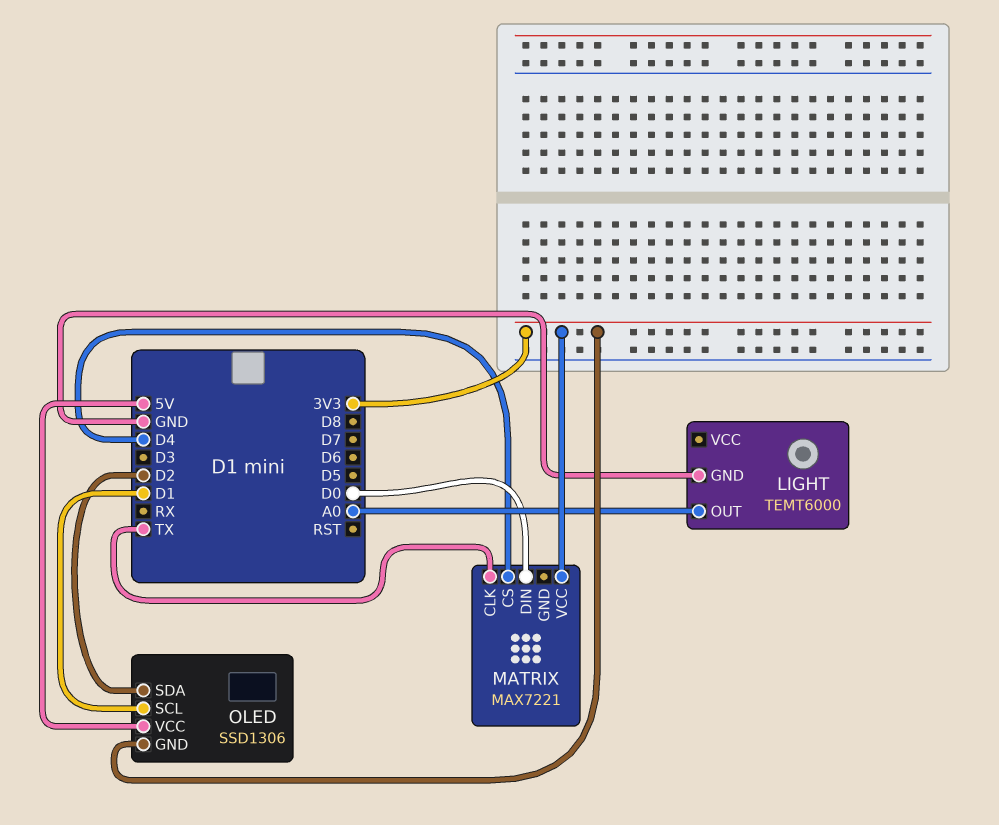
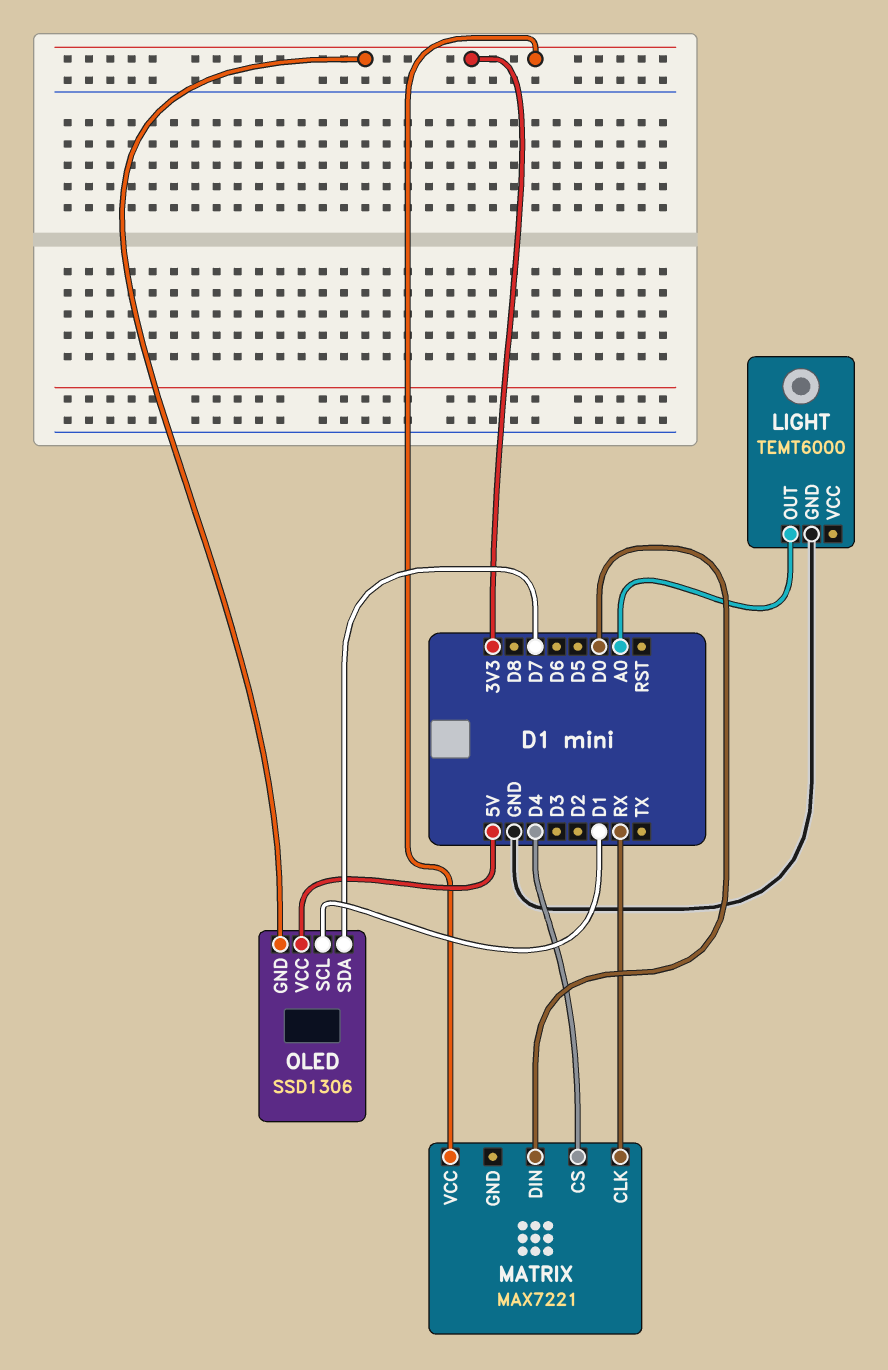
MATRIX pin CLK: TX -> RX
OLED pin SDA: D2 -> D7

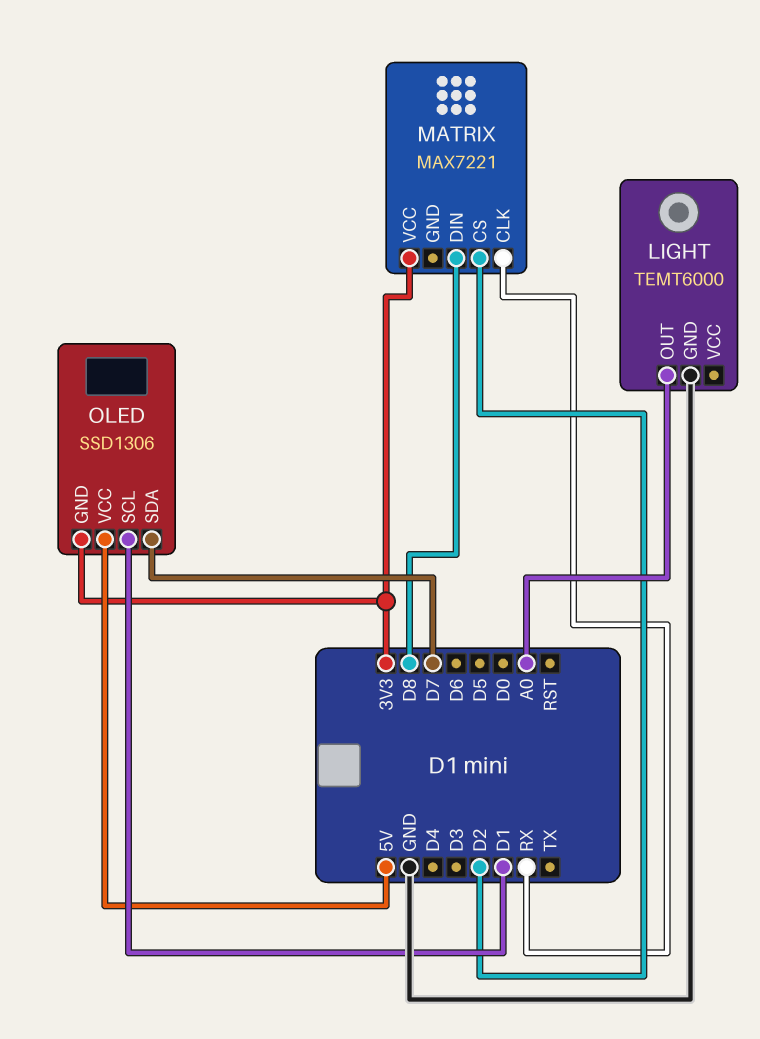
MATRIX pin CS: D4 -> D2
MATRIX pin DIN: D0 -> D8

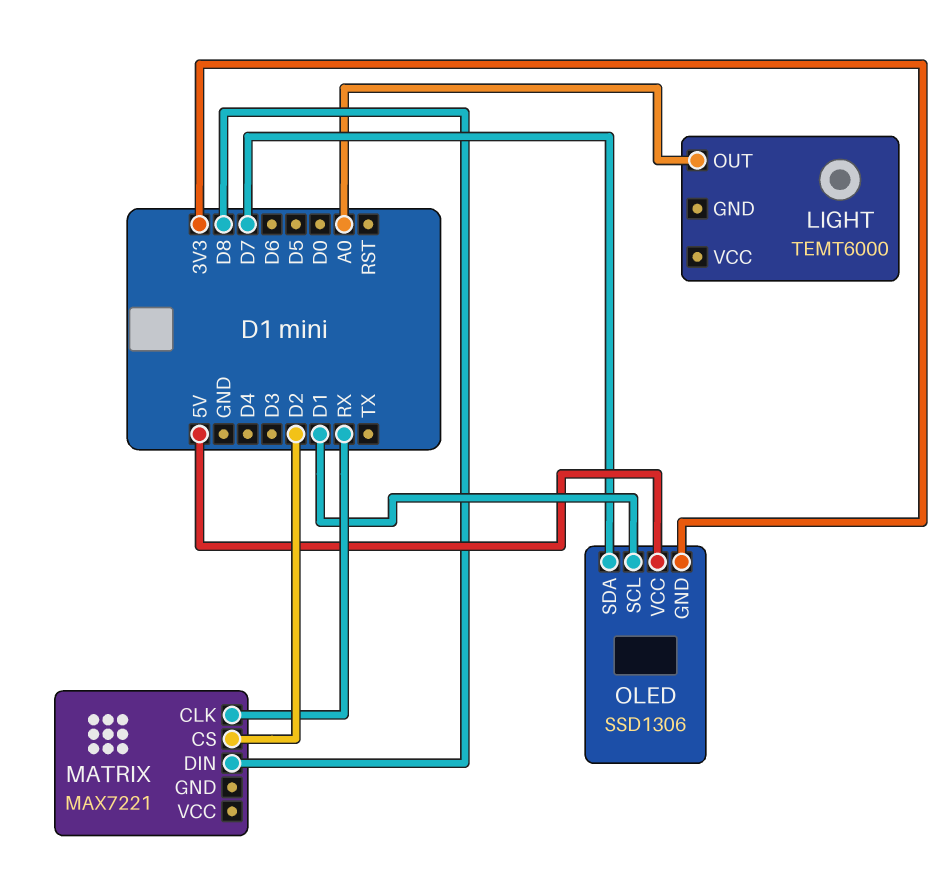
LIGHT pin GND: GND -> none
MATRIX pin VCC: 3V3 -> none

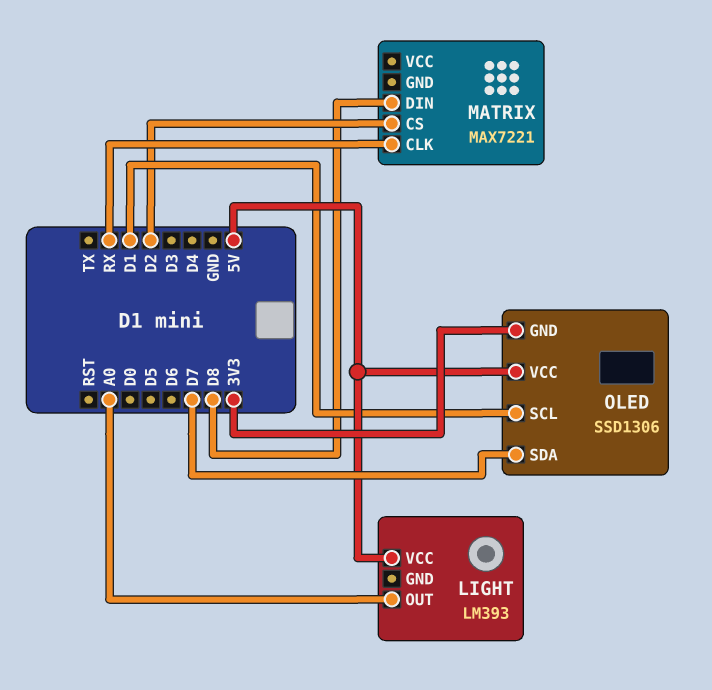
LIGHT: TEMT6000 -> LM393
LIGHT pin VCC: none -> 5V

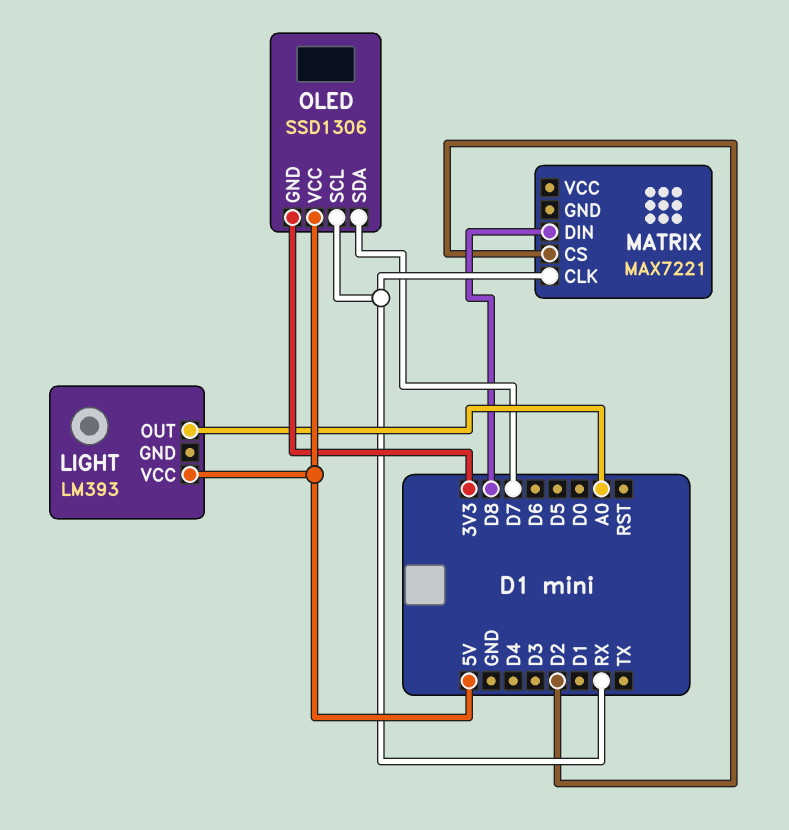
OLED pin SCL: D1 -> RX

